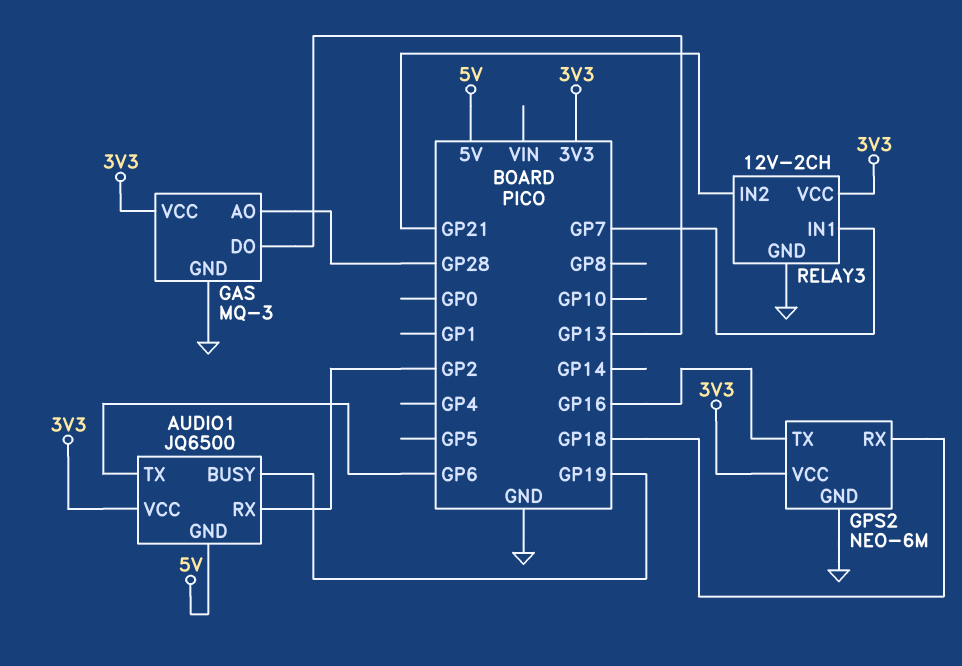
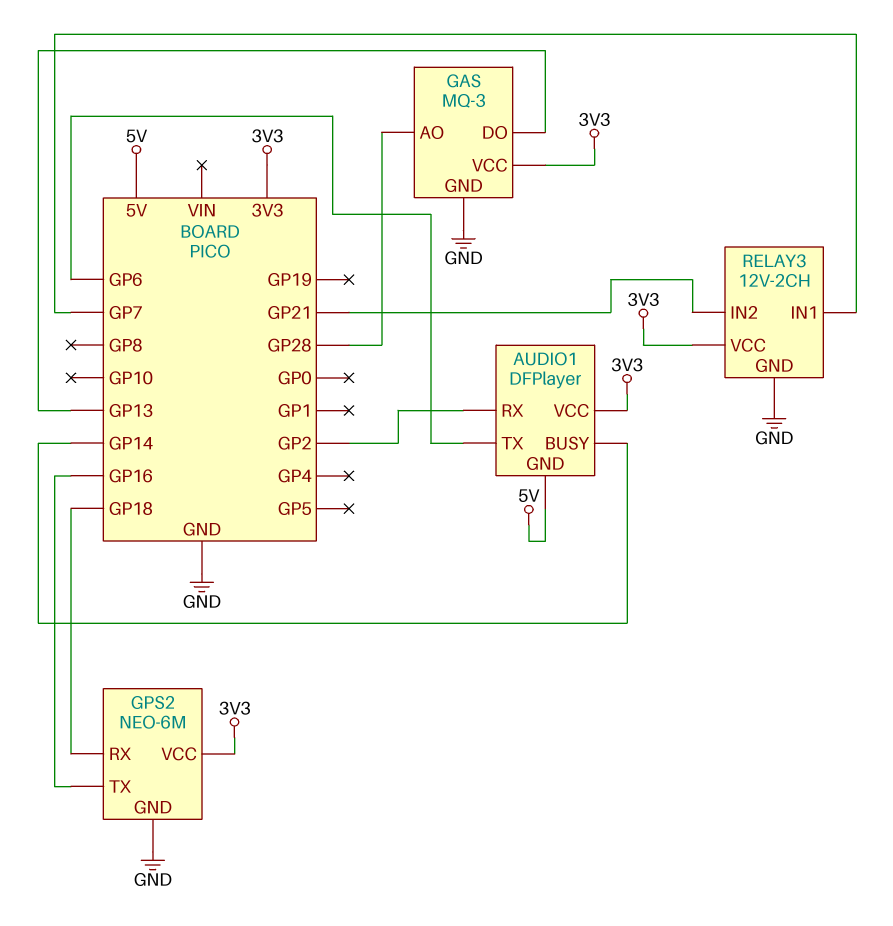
AUDIO1: JQ6500 -> DFPlayer
AUDIO1 pin BUSY: GP19 -> GP14

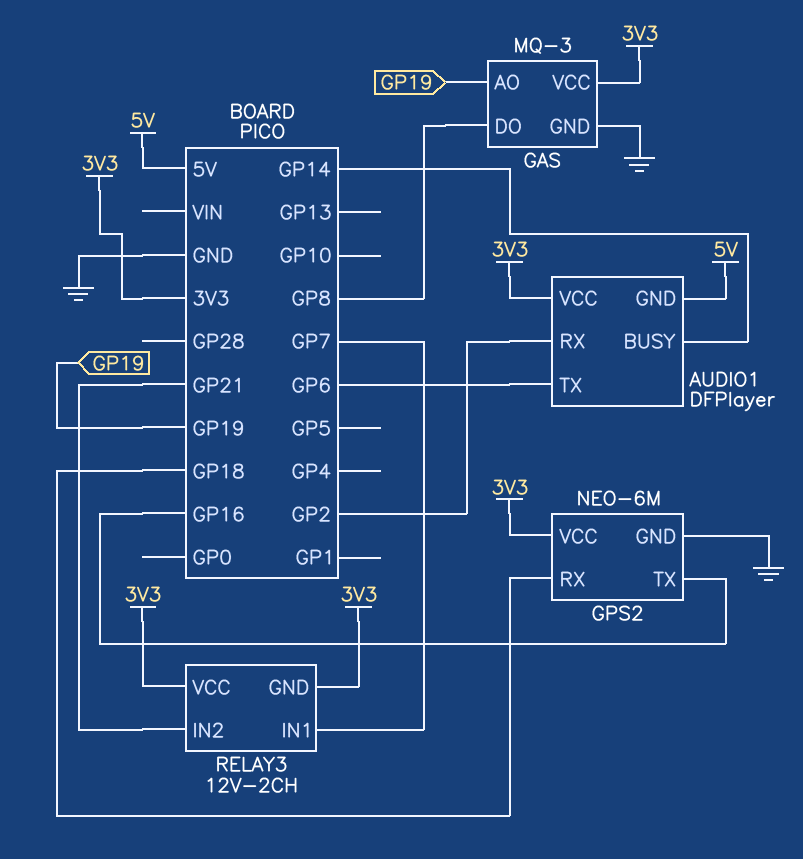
GAS pin AO: GP28 -> GP19
GAS pin DO: GP13 -> GP8
RELAY3 pin GND: GND -> 3V3

